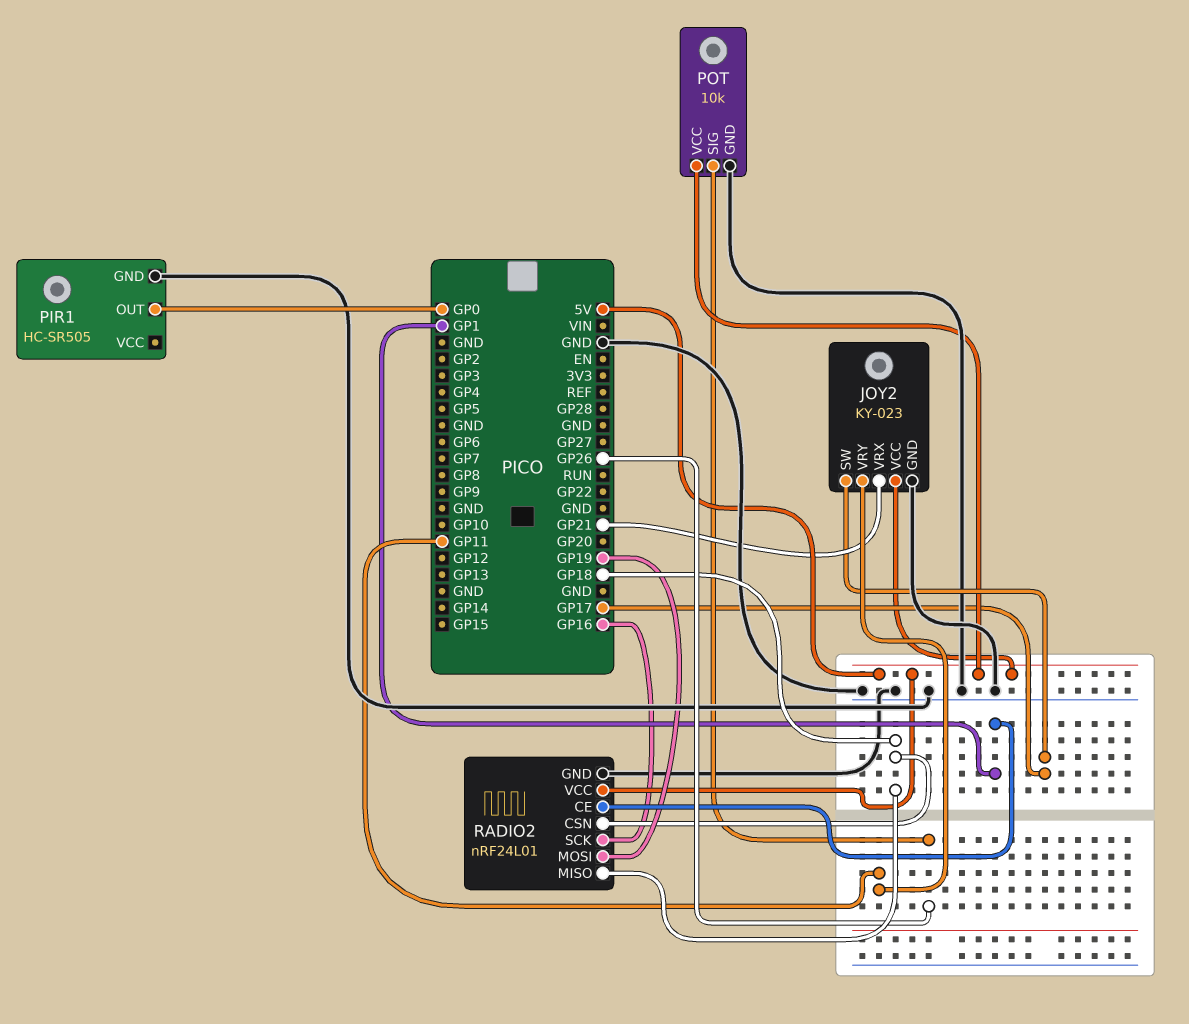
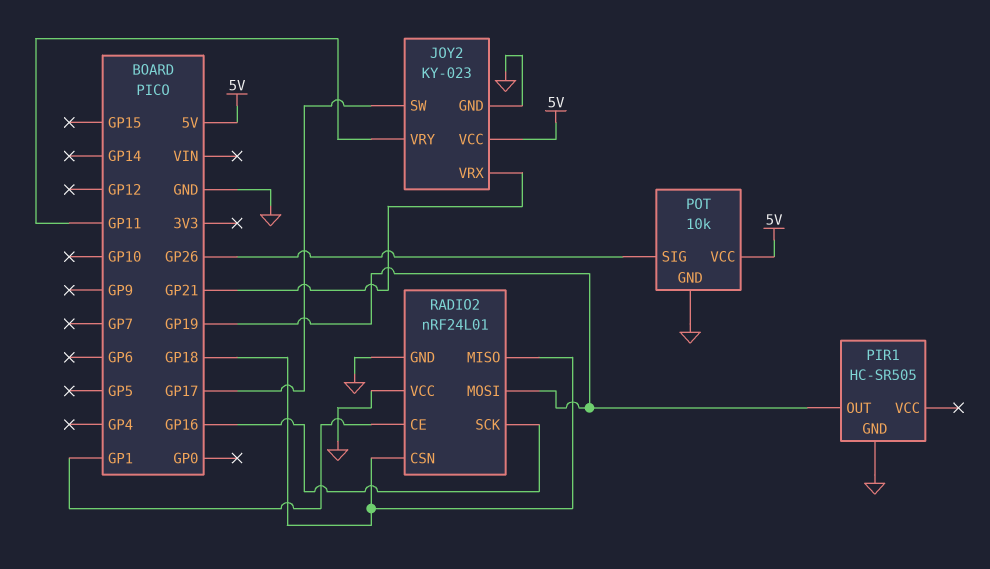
PIR1 pin OUT: GP0 -> GP19
RADIO2 pin VCC: 5V -> GND

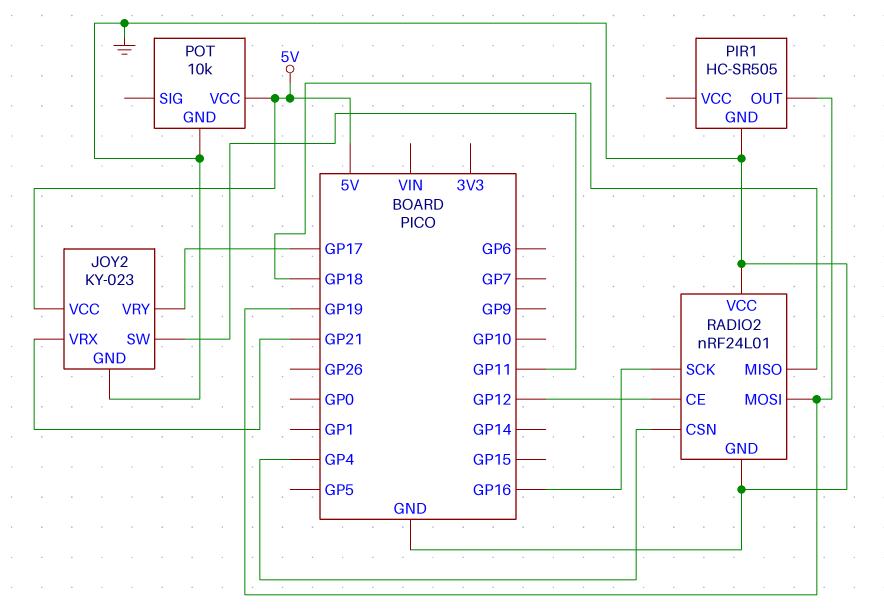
JOY2 pin SW: GP17 -> GP11
JOY2 pin VRY: GP11 -> GP17
POT pin SIG: GP26 -> none
RADIO2 pin CE: GP1 -> GP12
RADIO2 pin CSN: GP18 -> GP4

